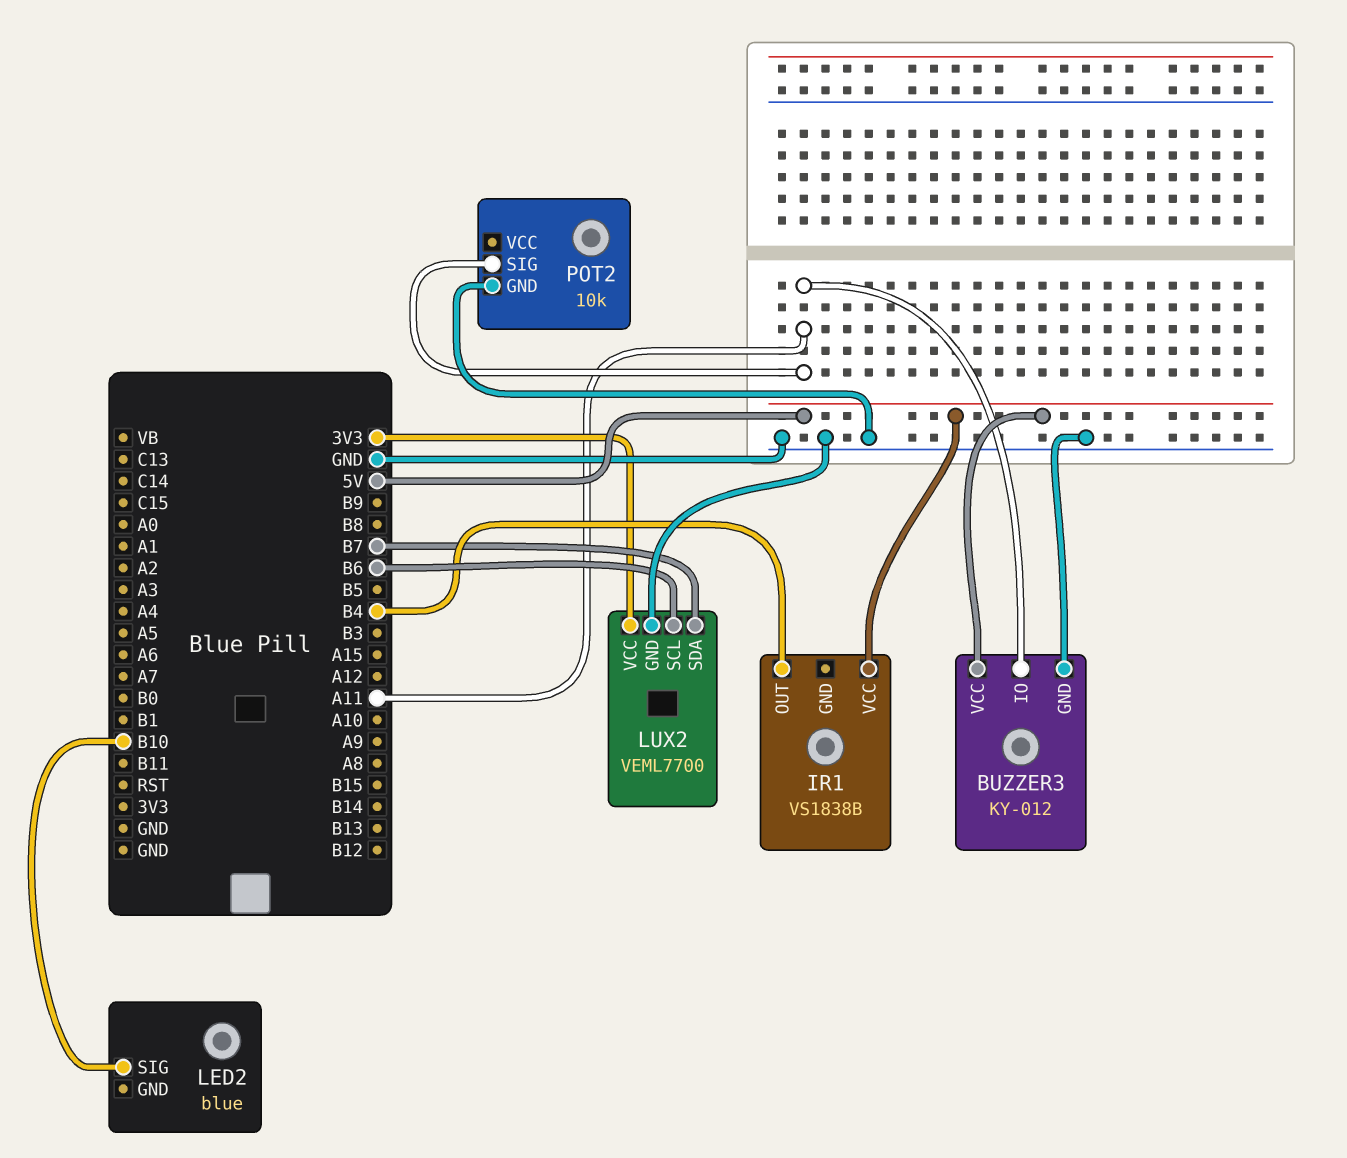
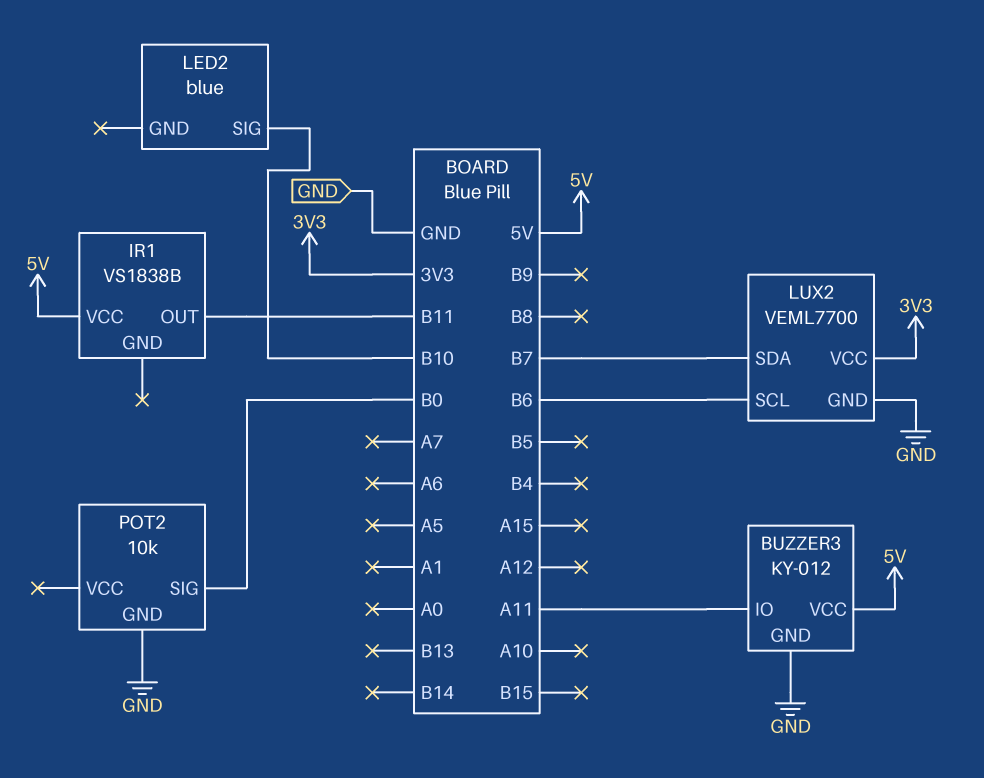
IR1 pin OUT: B4 -> B11
POT2 pin SIG: A11 -> B0

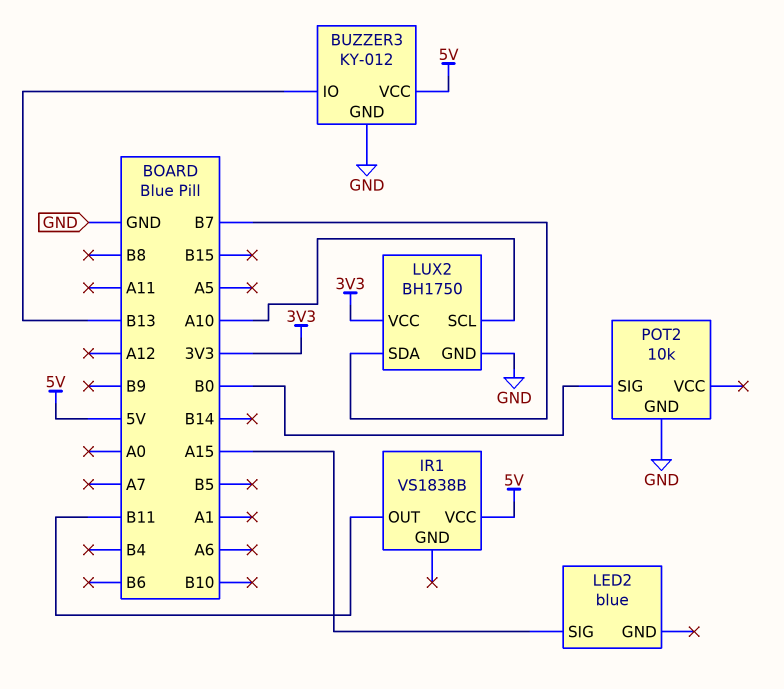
BUZZER3 pin IO: A11 -> B13
LED2 pin SIG: B10 -> A15
LUX2: VEML7700 -> BH1750
LUX2 pin SCL: B6 -> A10

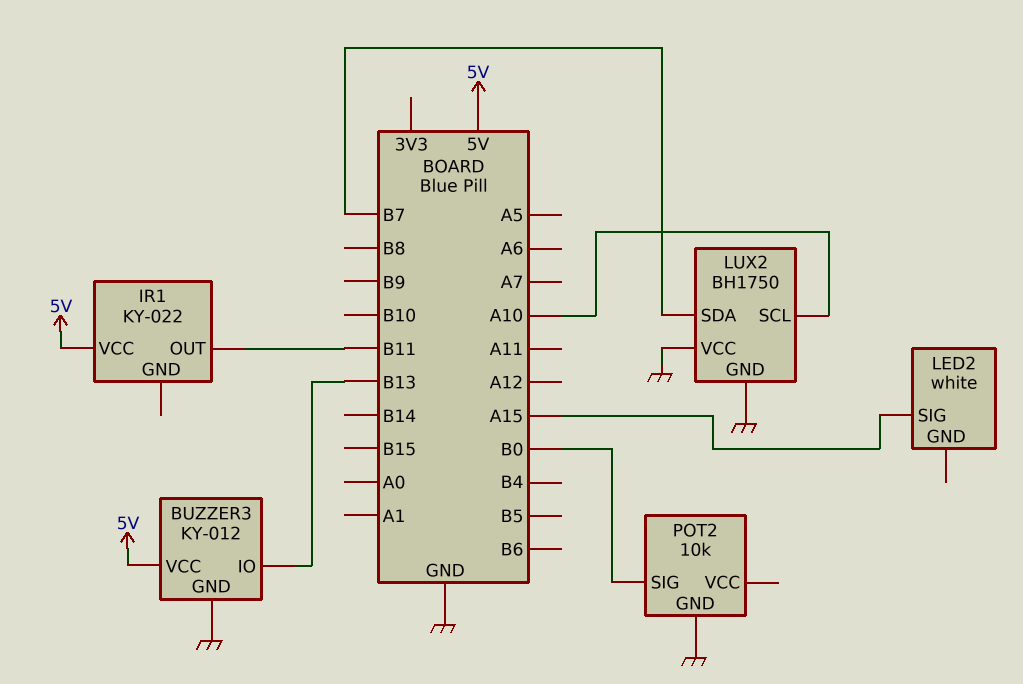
IR1: VS1838B -> KY-022
LED2: blue -> white
LUX2 pin VCC: 3V3 -> GND

